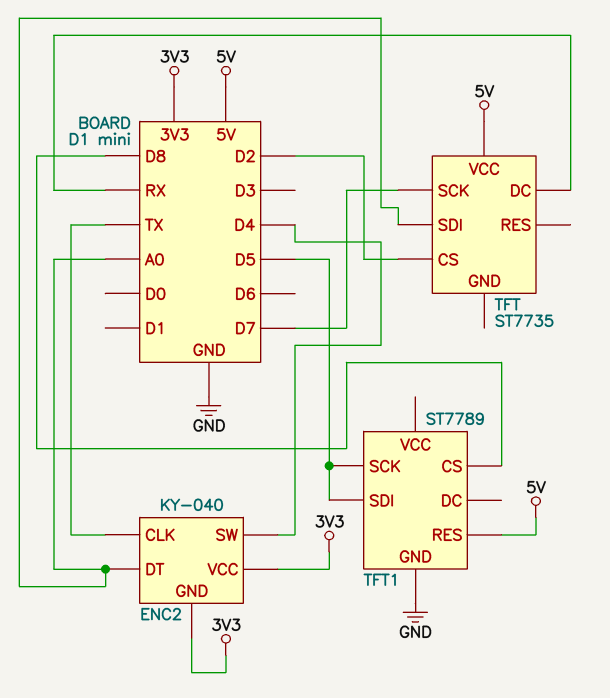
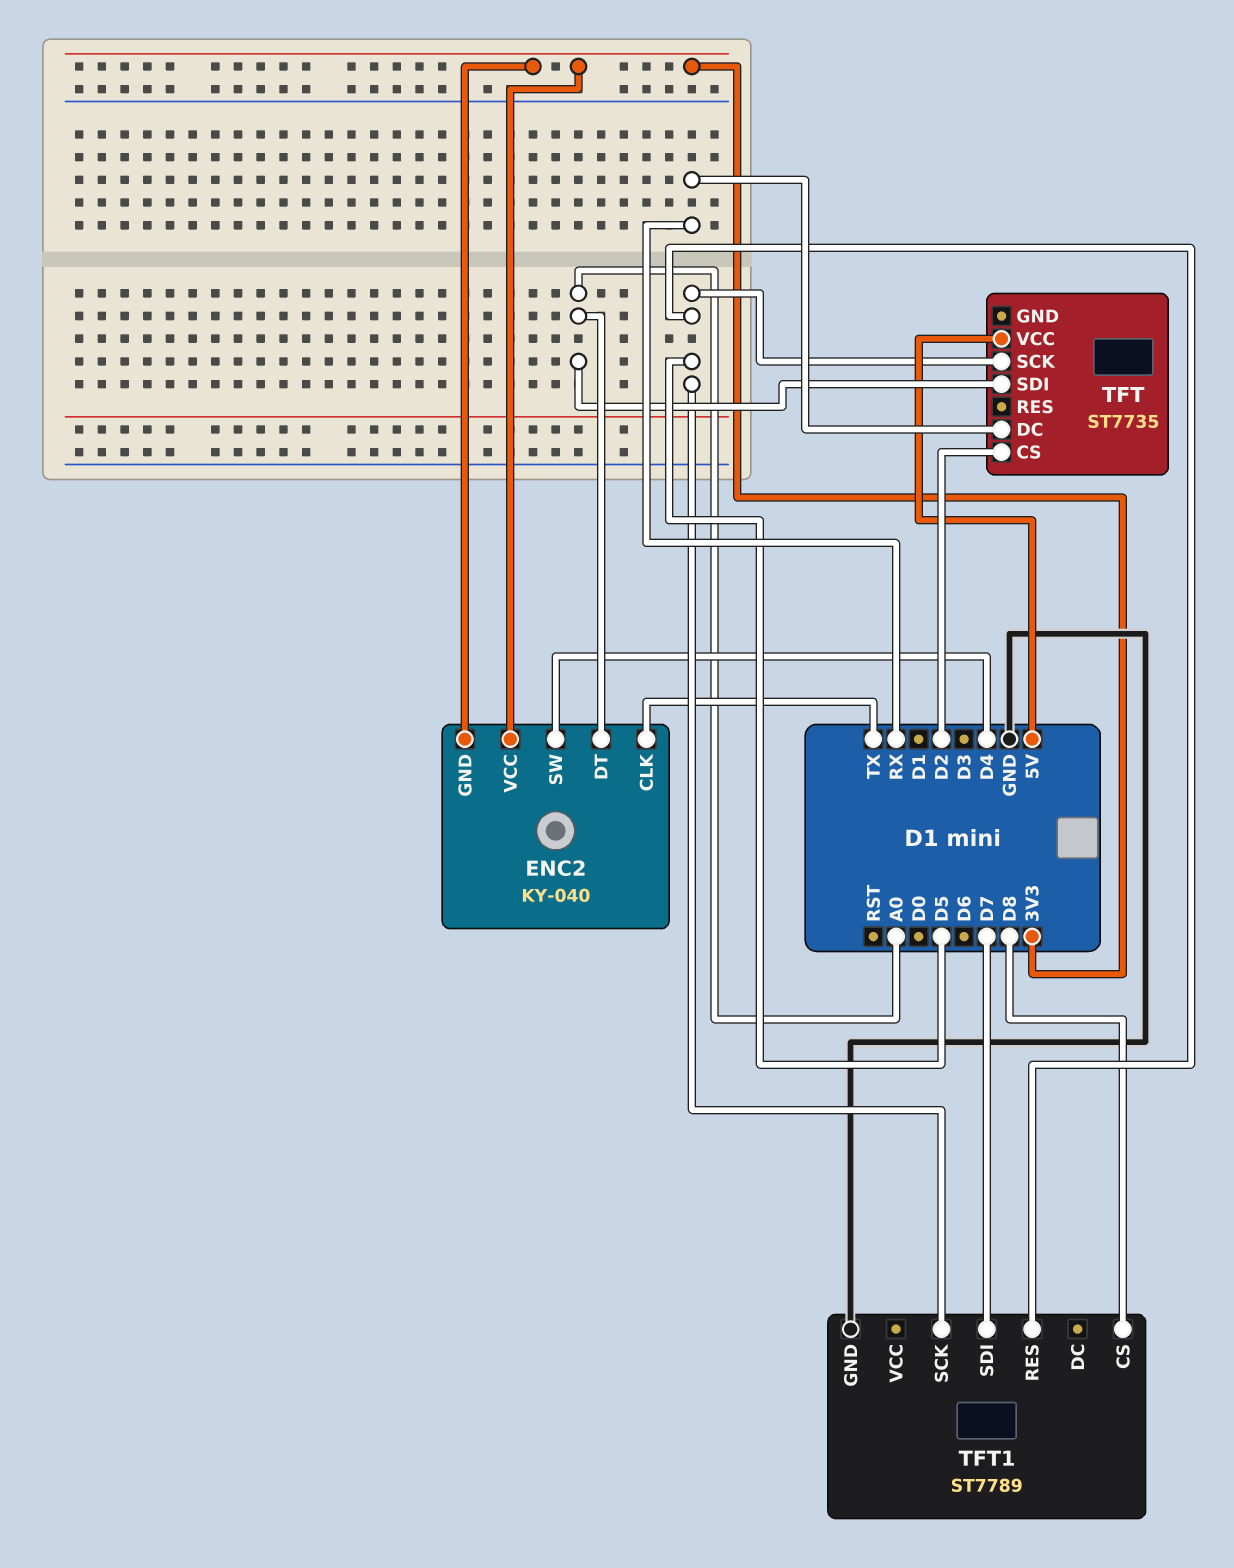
TFT pin SCK: D7 -> D5
TFT1 pin RES: 5V -> D5
TFT1 pin SDI: D5 -> D7

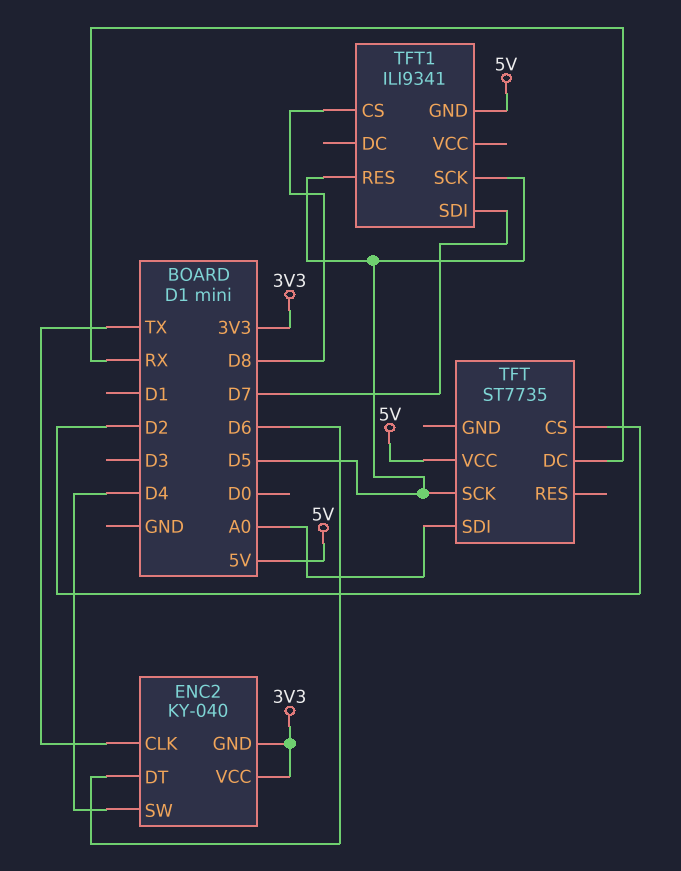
ENC2 pin DT: A0 -> D6
TFT1: ST7789 -> ILI9341
TFT1 pin GND: GND -> 5V

